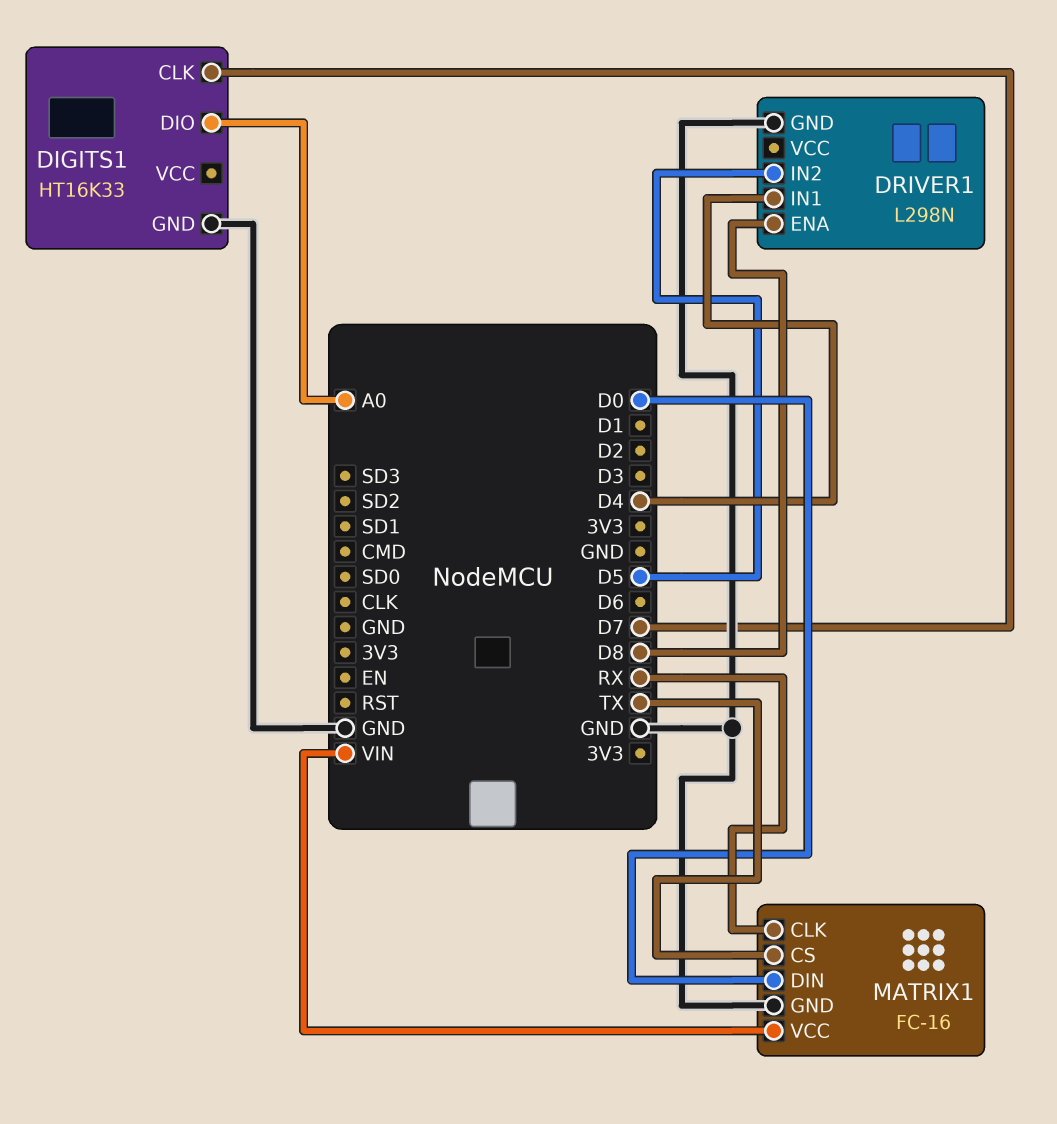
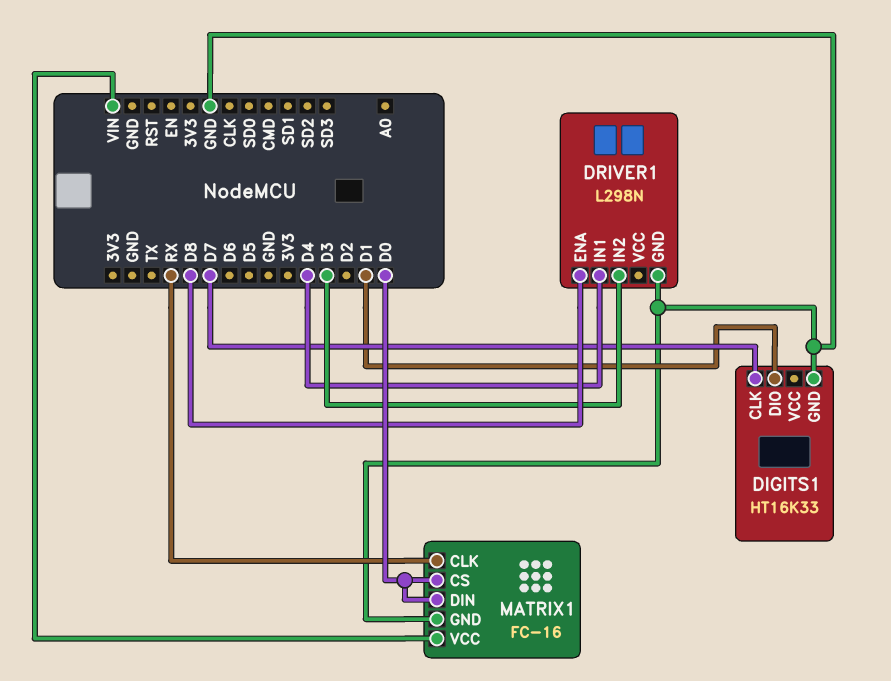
DIGITS1 pin DIO: A0 -> D1
DRIVER1 pin IN2: D5 -> D3
MATRIX1 pin CS: TX -> D0

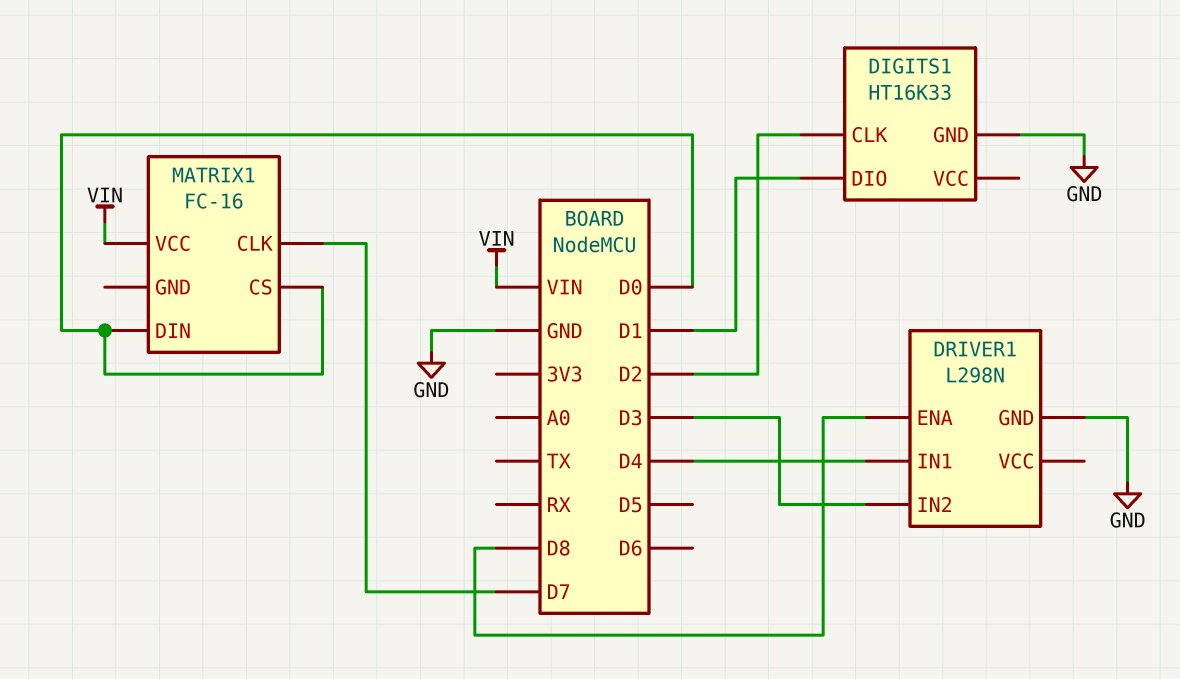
DIGITS1 pin CLK: D7 -> D2
MATRIX1 pin CLK: RX -> D7
MATRIX1 pin GND: GND -> none

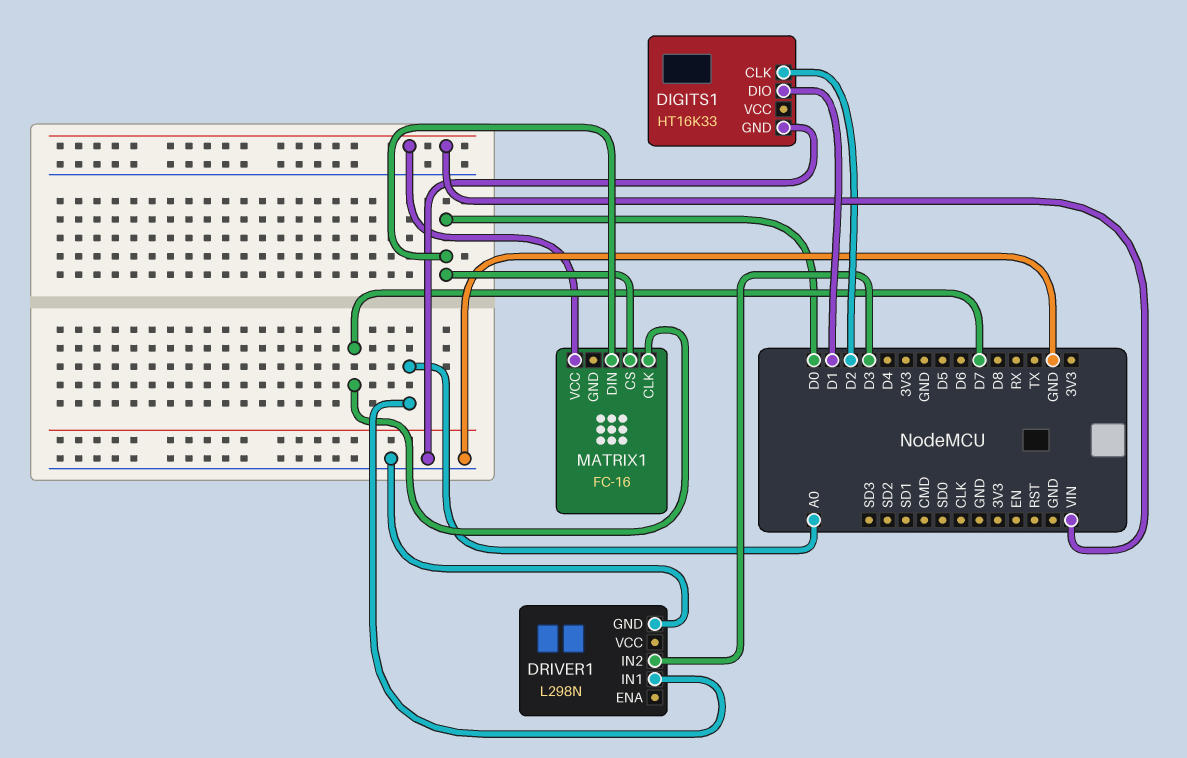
DRIVER1 pin ENA: D8 -> none
DRIVER1 pin IN1: D4 -> A0

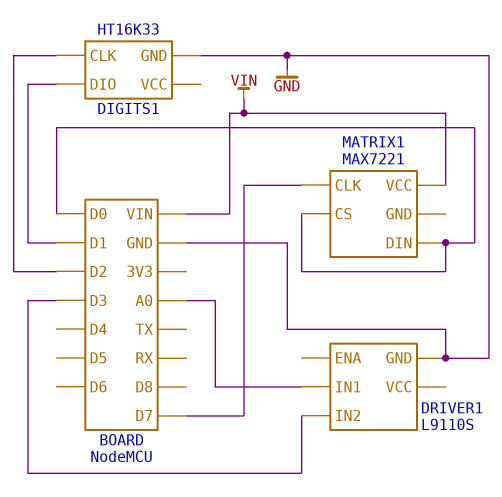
DRIVER1: L298N -> L9110S
MATRIX1: FC-16 -> MAX7221

